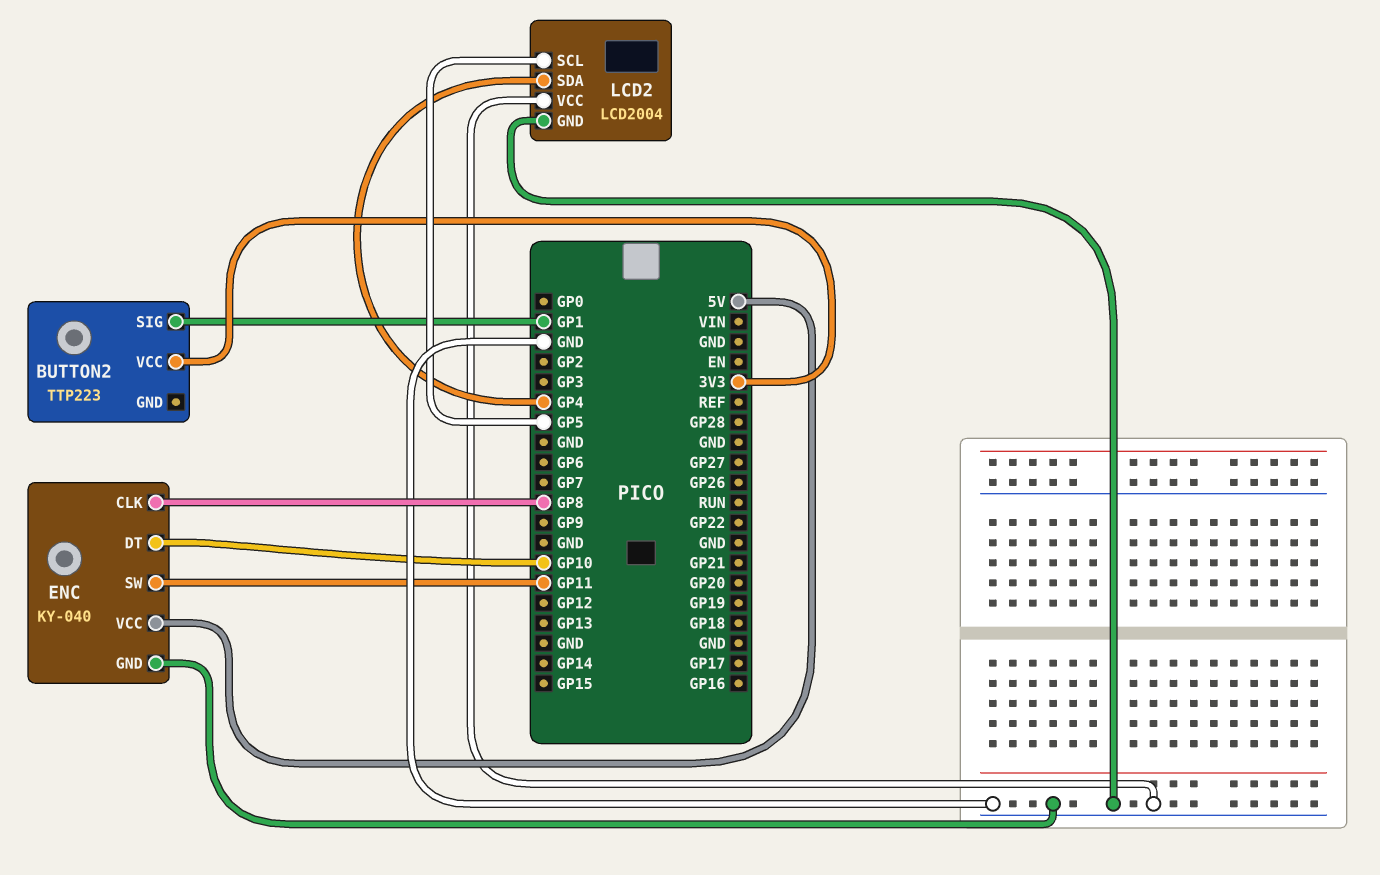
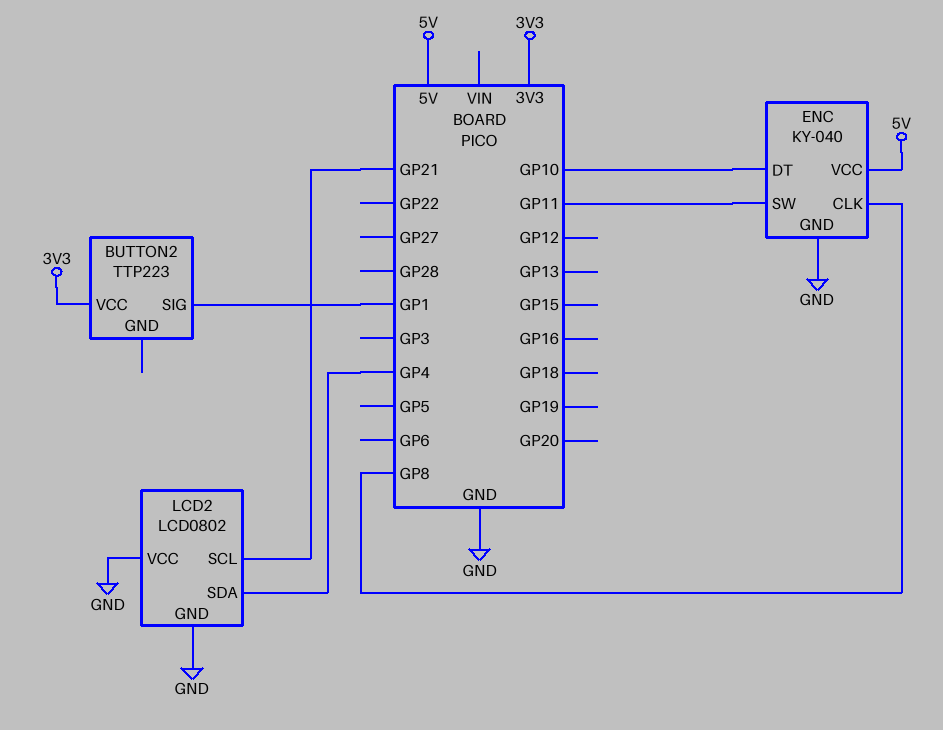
LCD2: LCD2004 -> LCD0802
LCD2 pin SCL: GP5 -> GP21

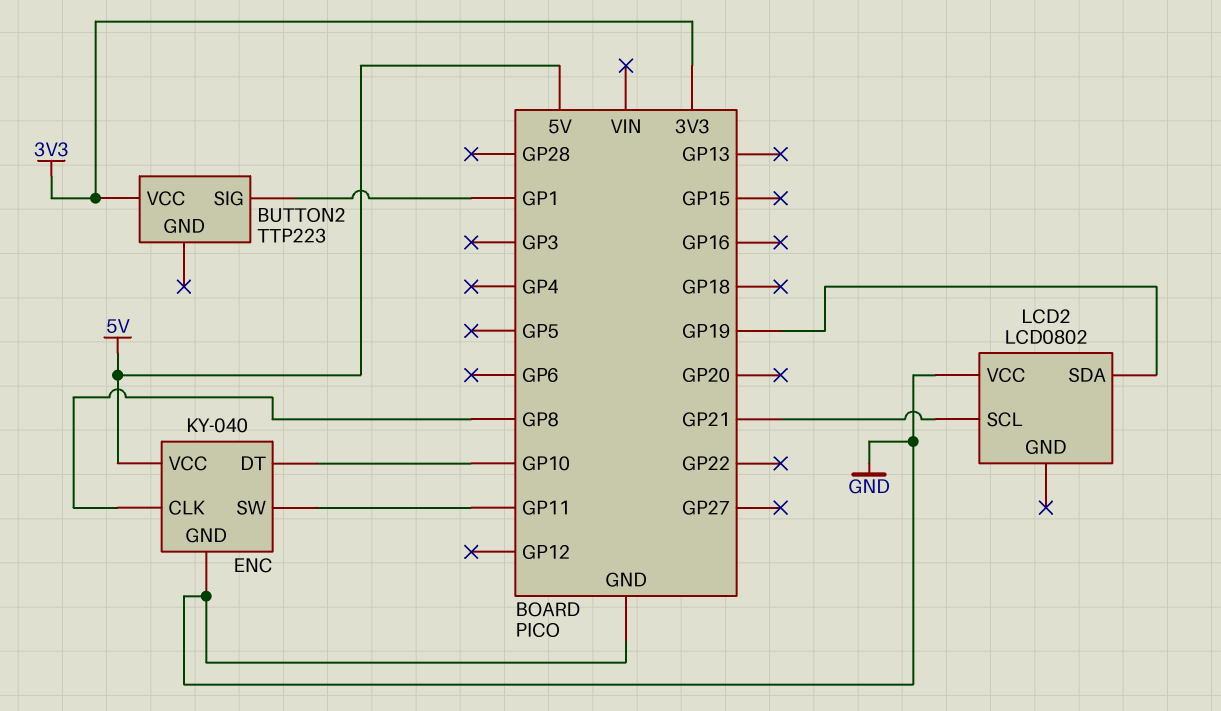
LCD2 pin GND: GND -> none
LCD2 pin SDA: GP4 -> GP19

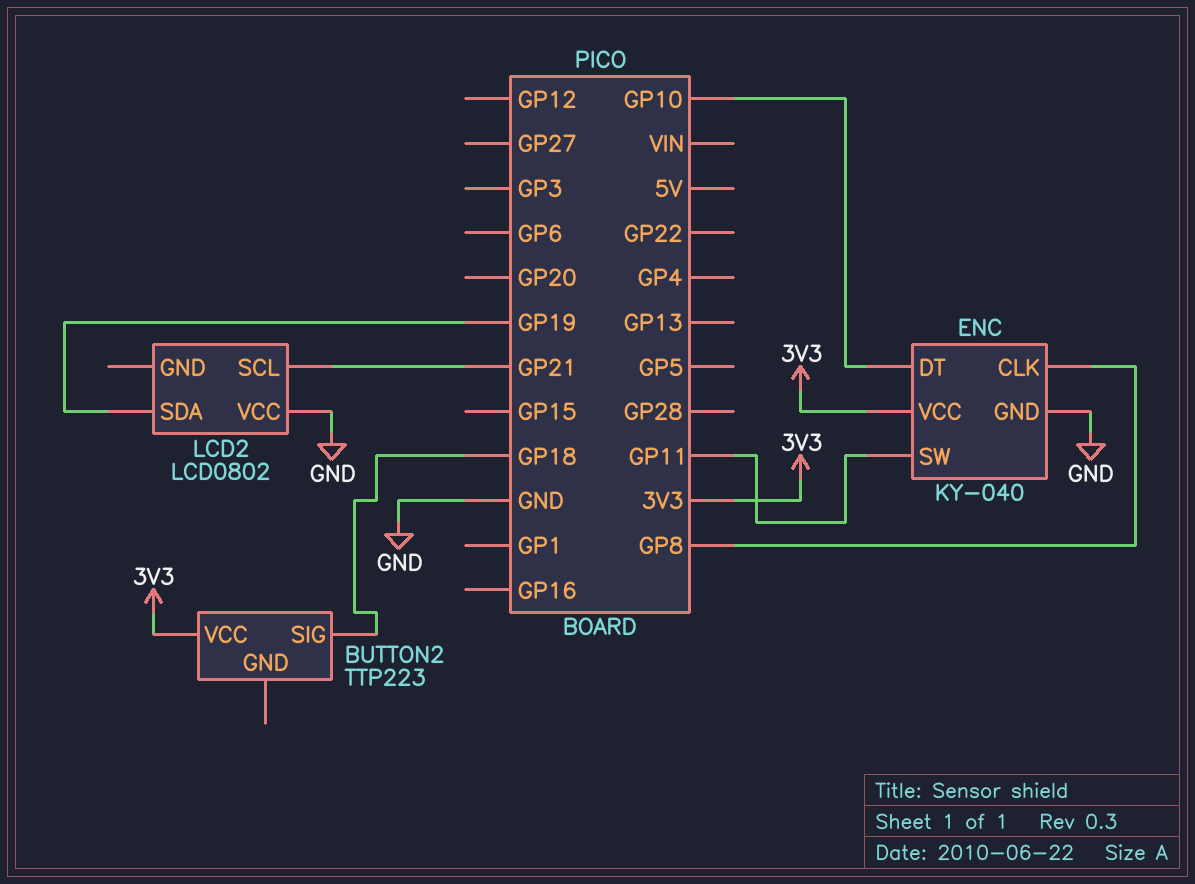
BUTTON2 pin SIG: GP1 -> GP18
ENC pin VCC: 5V -> 3V3

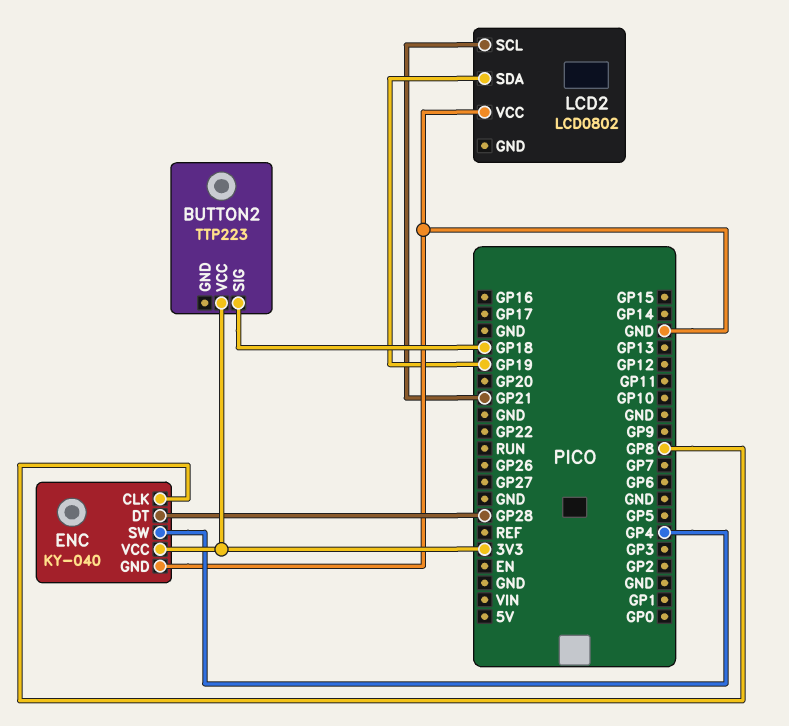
ENC pin DT: GP10 -> GP28
ENC pin SW: GP11 -> GP4

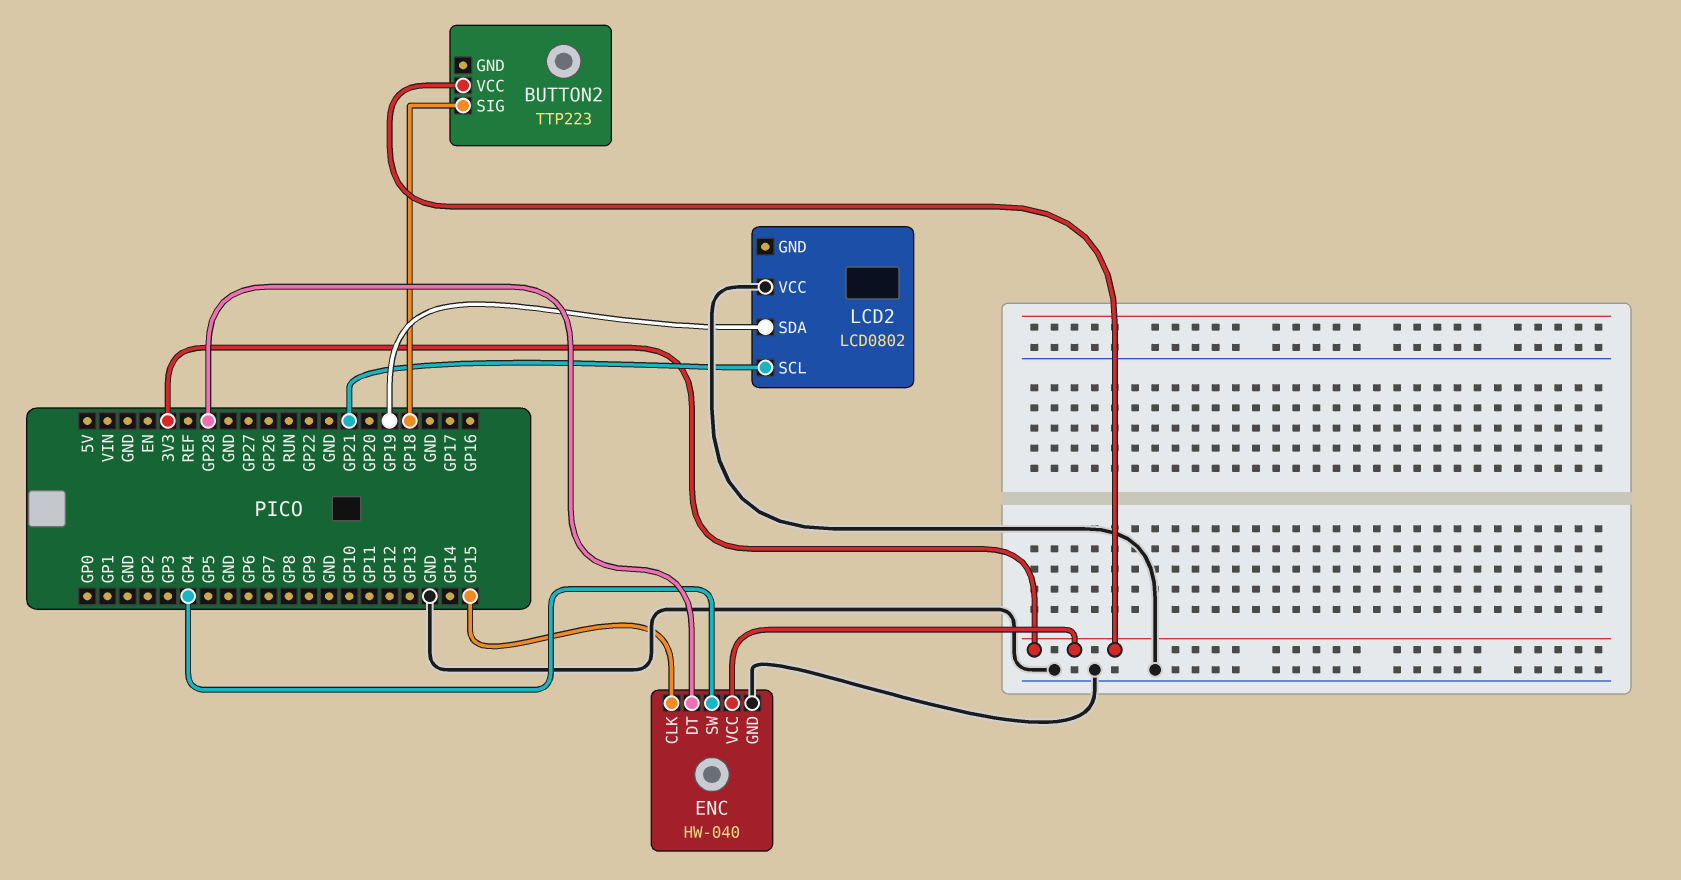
ENC: KY-040 -> HW-040
ENC pin CLK: GP8 -> GP15

